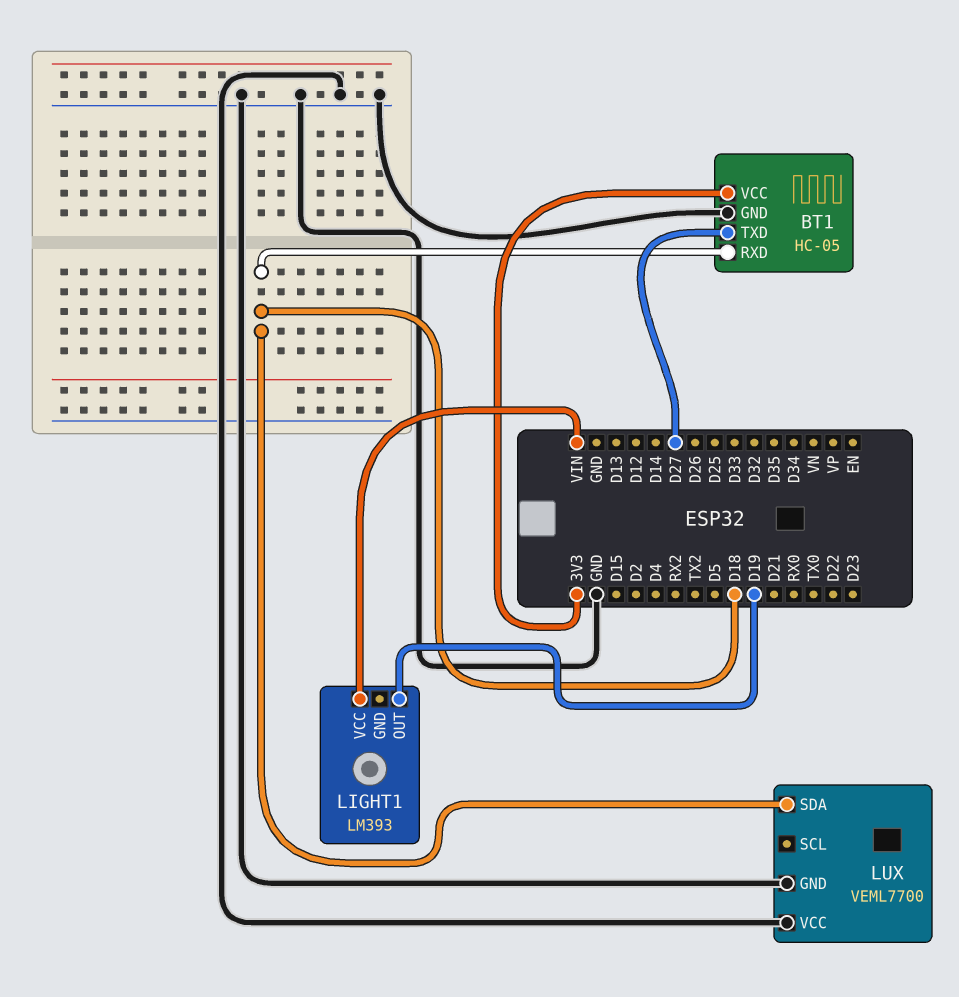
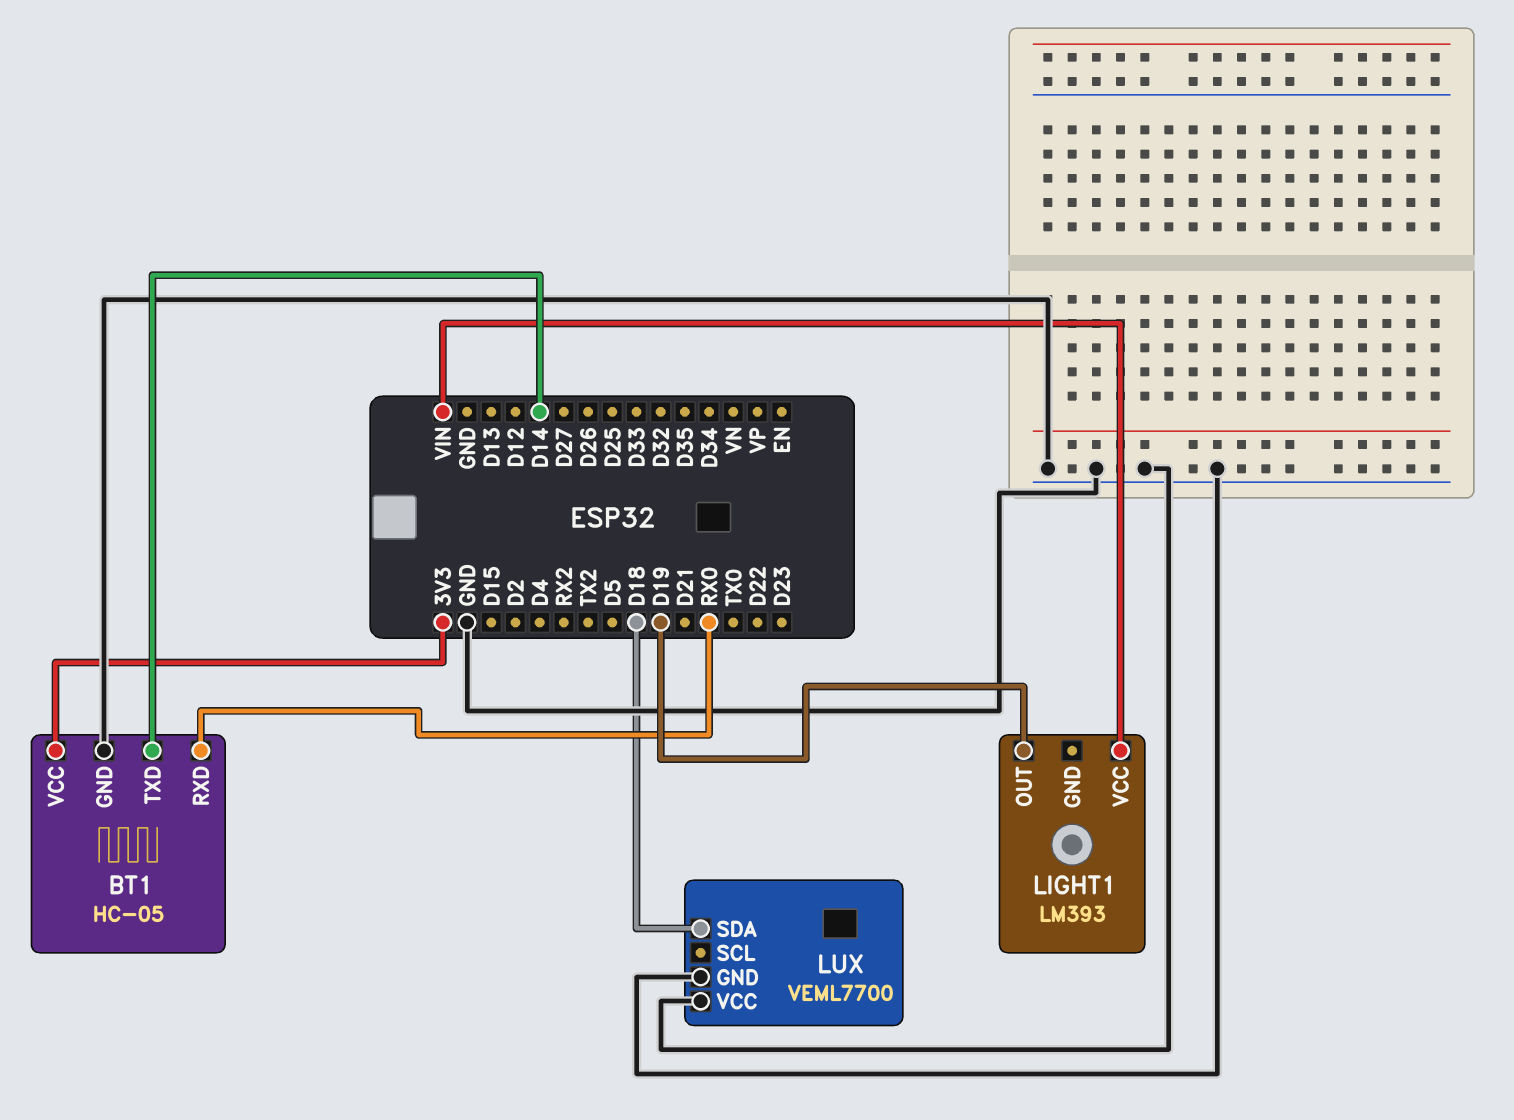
BT1 pin RXD: D18 -> RX0
BT1 pin TXD: D27 -> D14

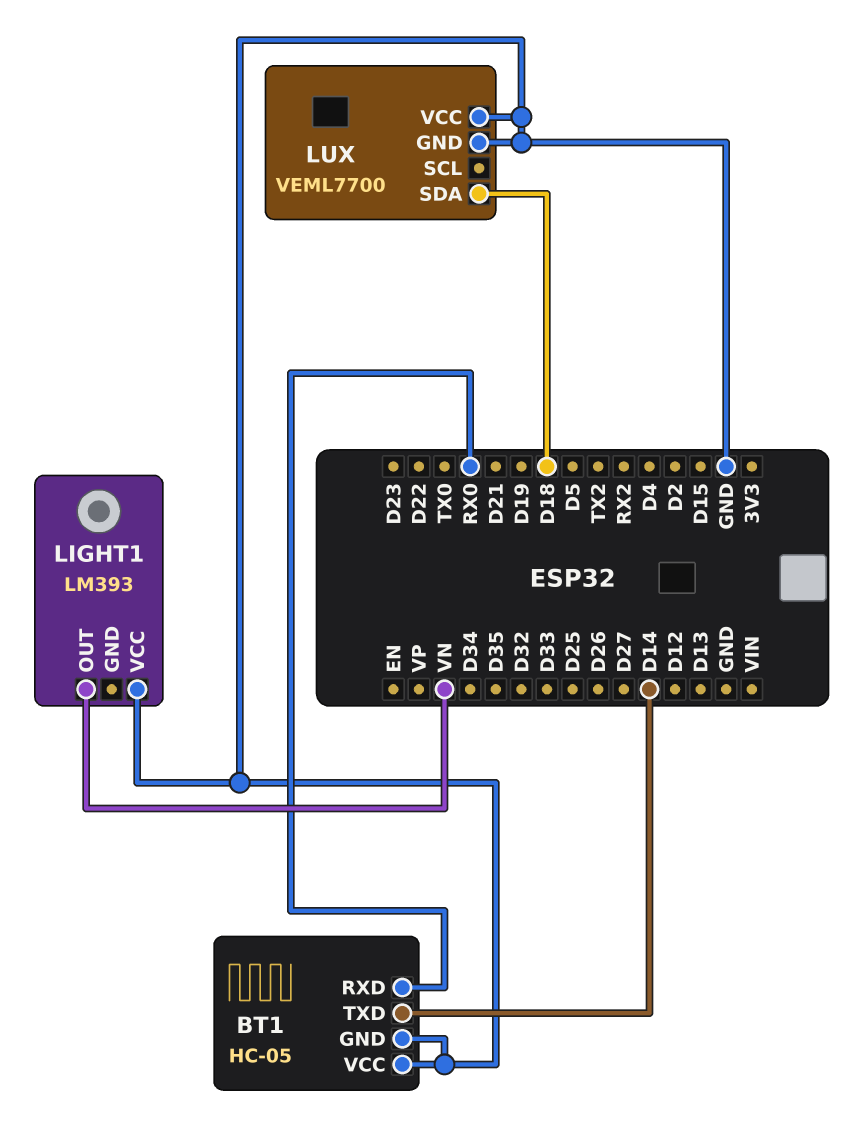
BT1 pin VCC: 3V3 -> GND
LIGHT1 pin OUT: D19 -> VN
LIGHT1 pin VCC: VIN -> GND

